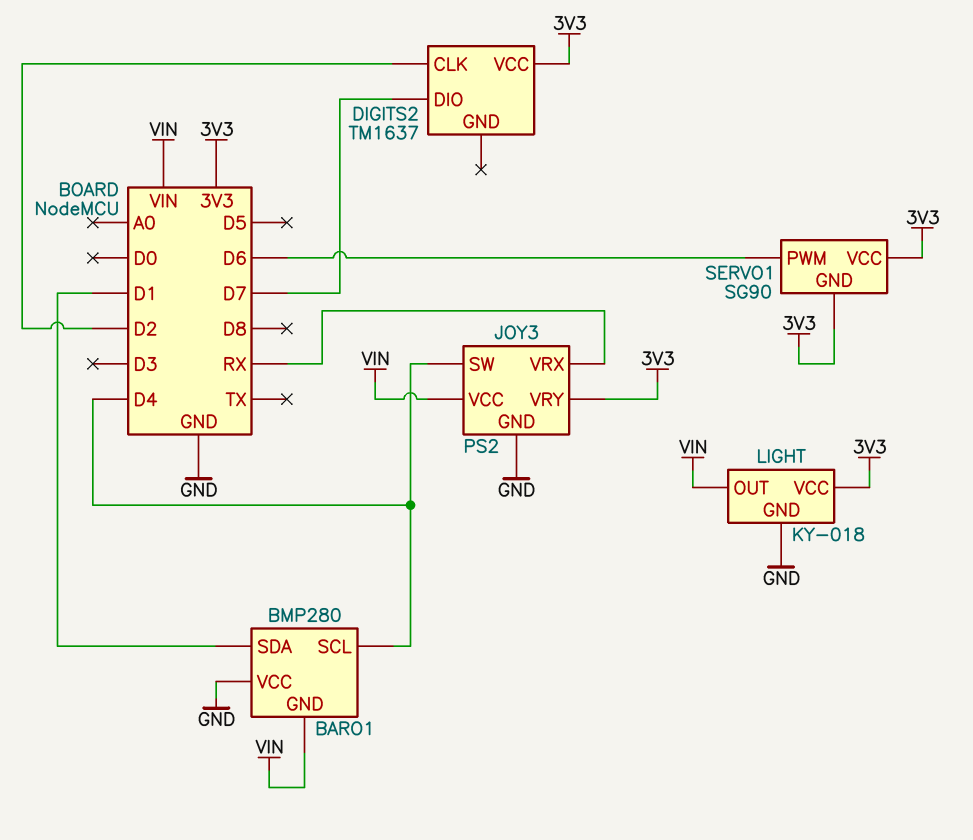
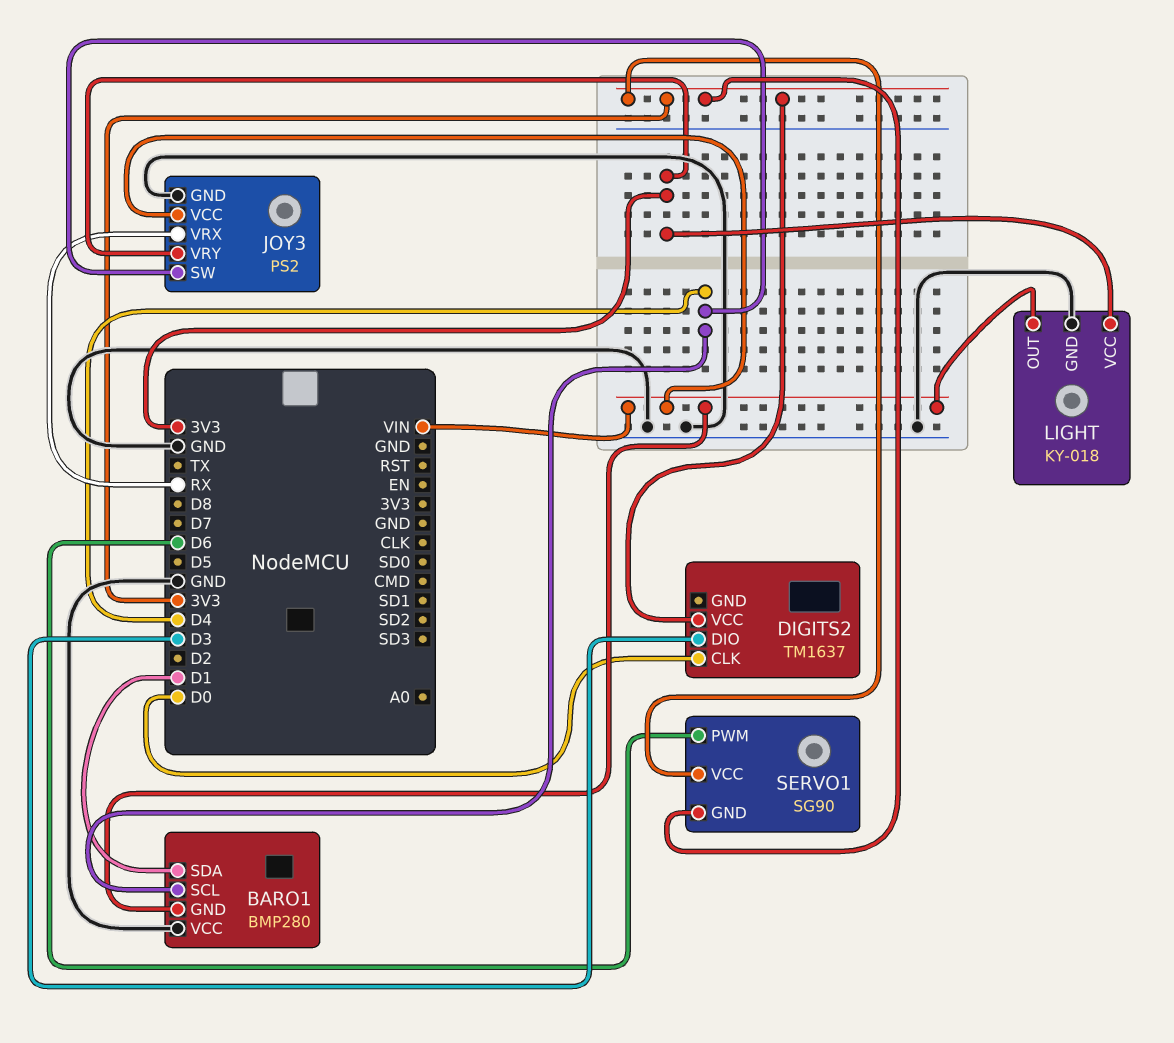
DIGITS2 pin CLK: D2 -> D0
DIGITS2 pin DIO: D7 -> D3

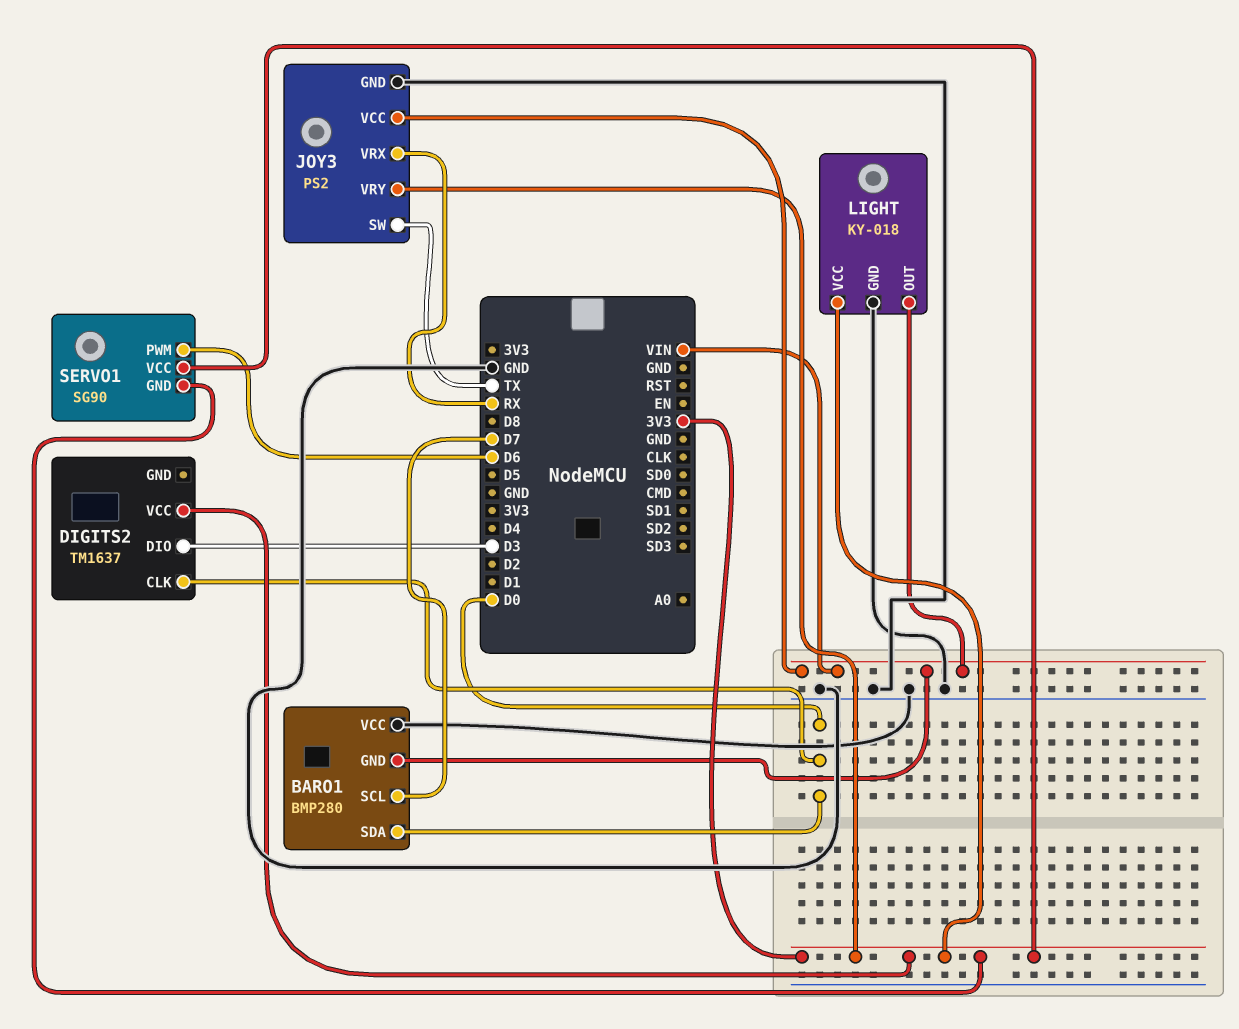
BARO1 pin SCL: D4 -> D7
BARO1 pin SDA: D1 -> D0
JOY3 pin SW: D4 -> TX

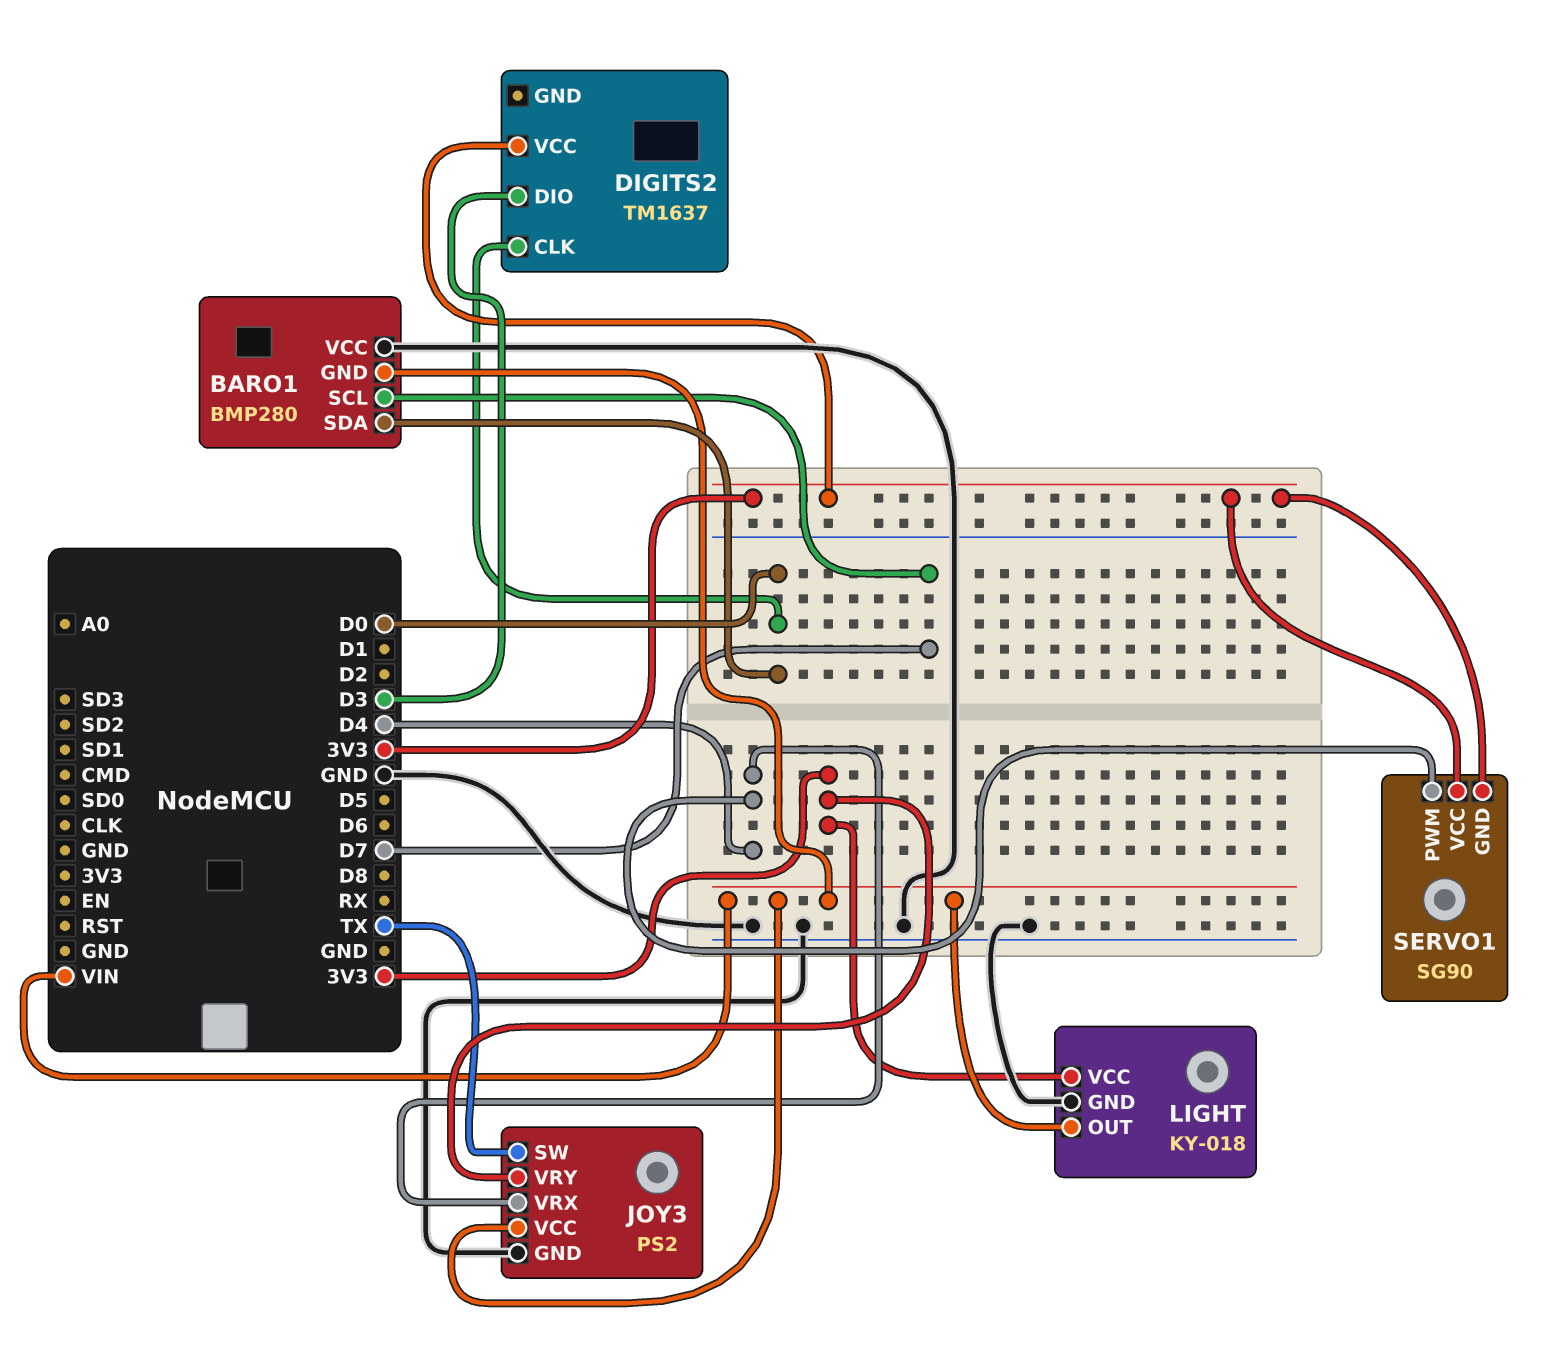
JOY3 pin VRX: RX -> D4
SERVO1 pin PWM: D6 -> D4

